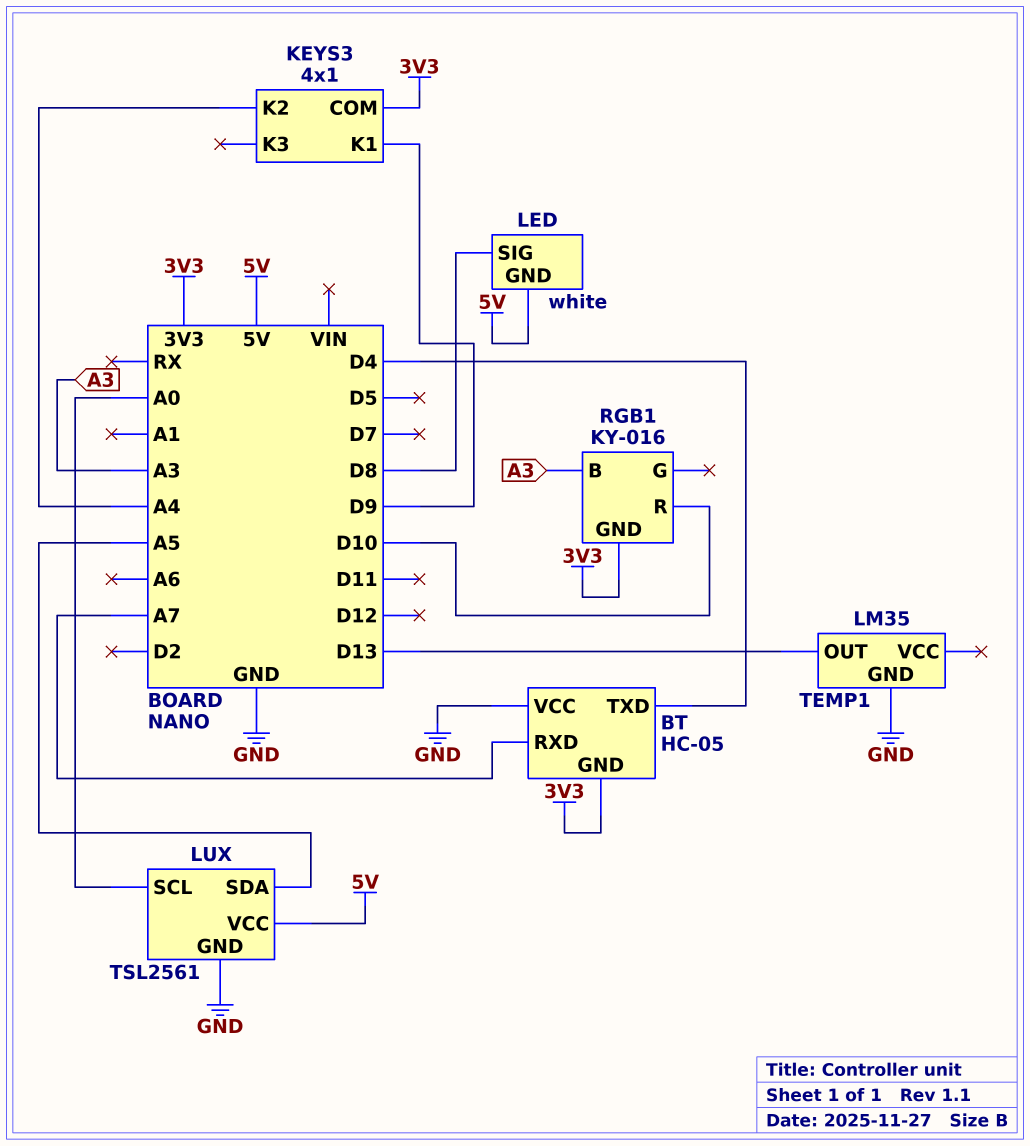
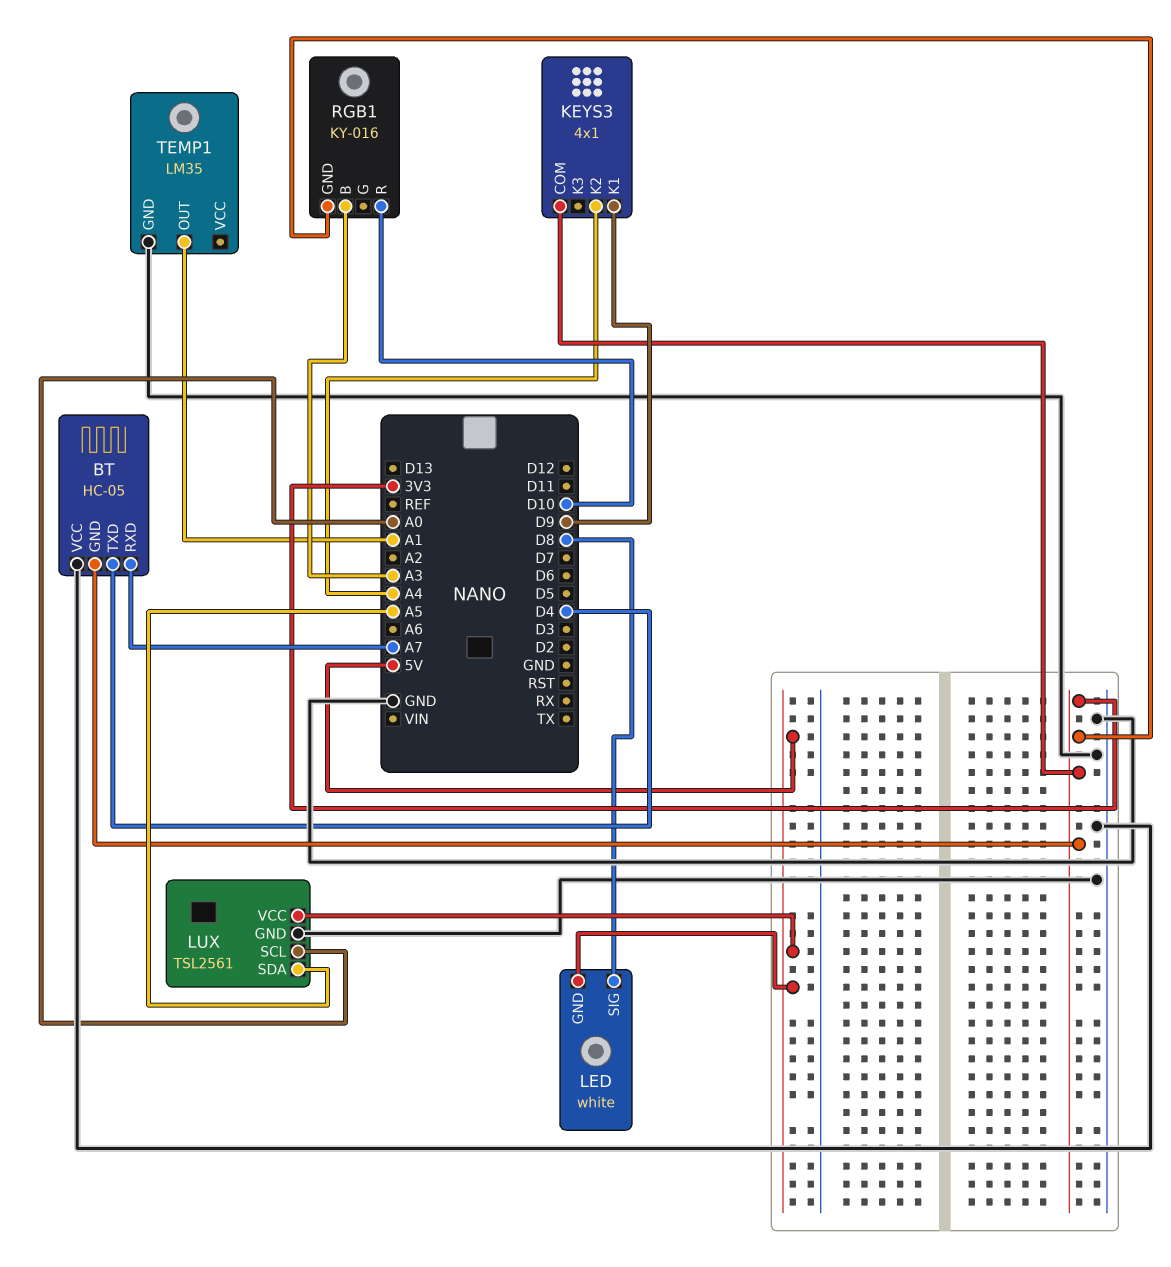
TEMP1 pin OUT: D13 -> A1

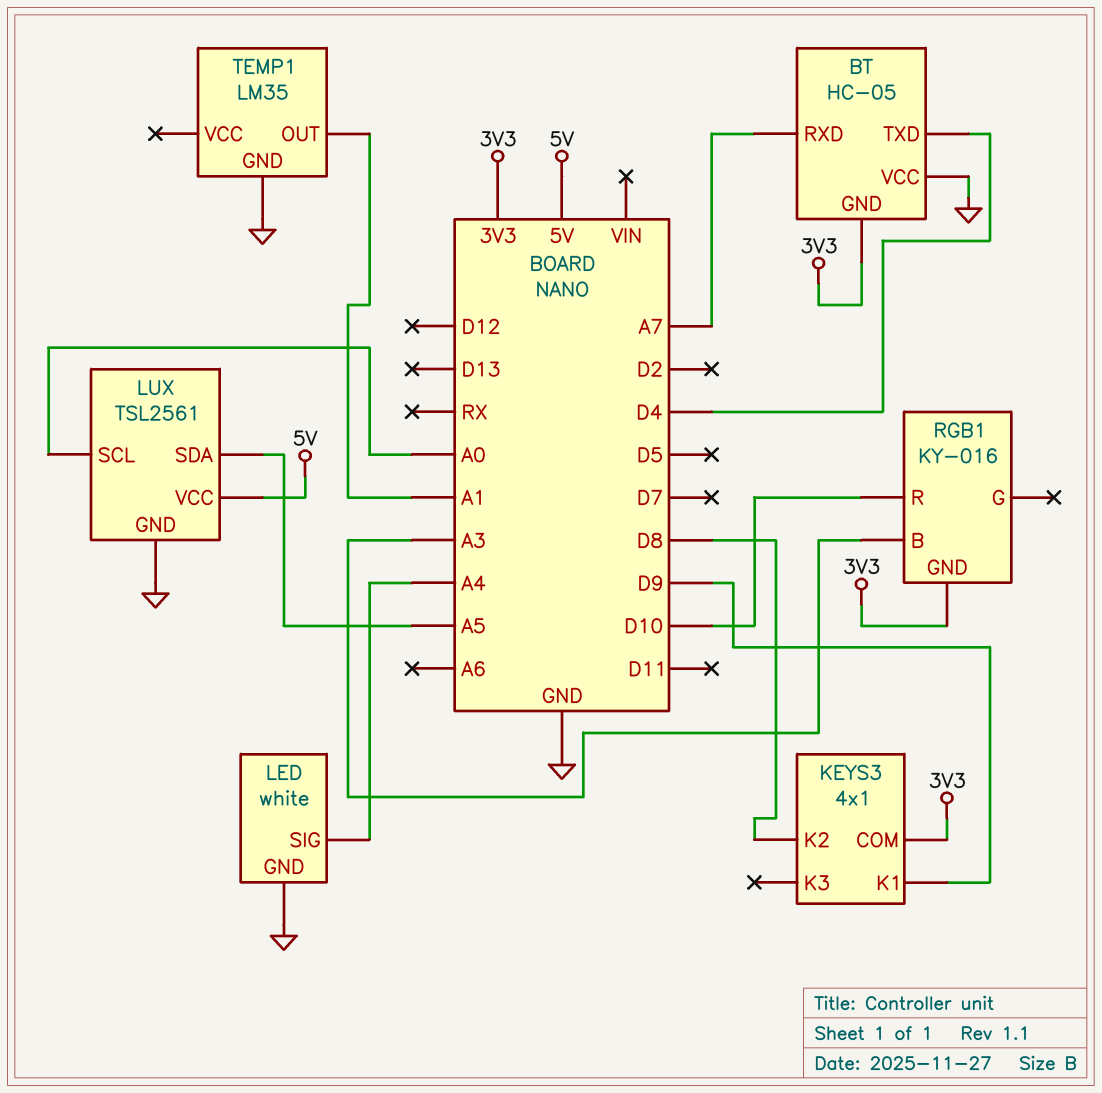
KEYS3 pin K2: A4 -> D8
LED pin GND: 5V -> GND
LED pin SIG: D8 -> A4

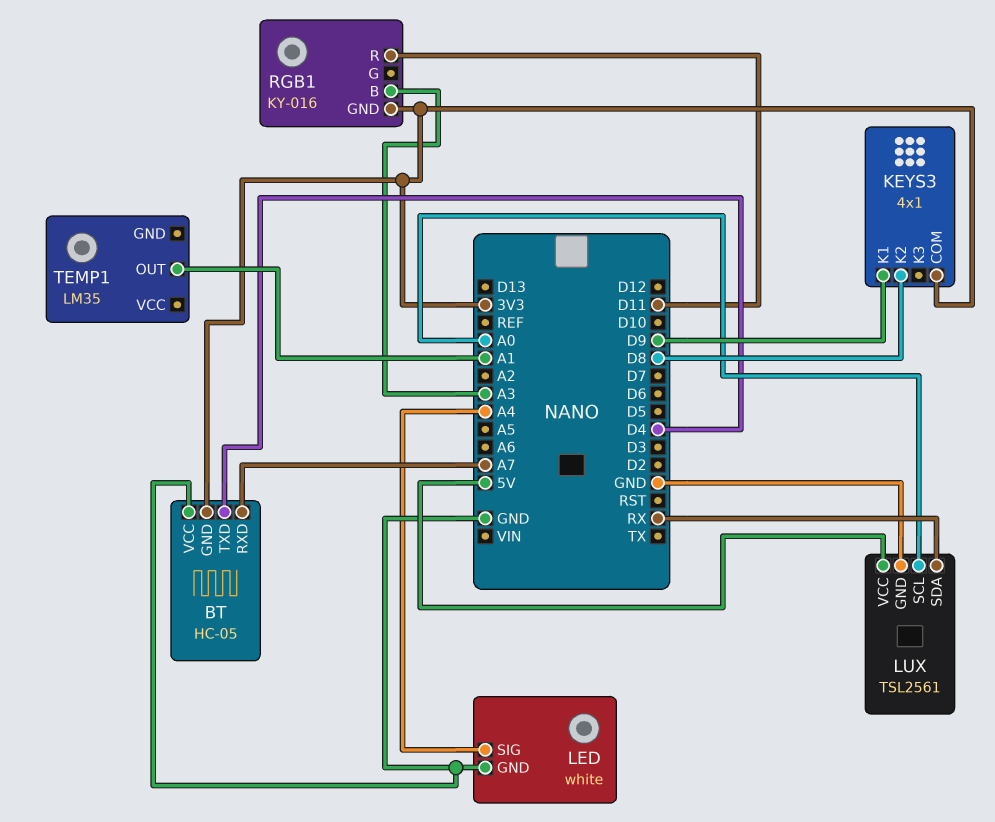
LUX pin SDA: A5 -> RX
RGB1 pin R: D10 -> D11
TEMP1 pin GND: GND -> none

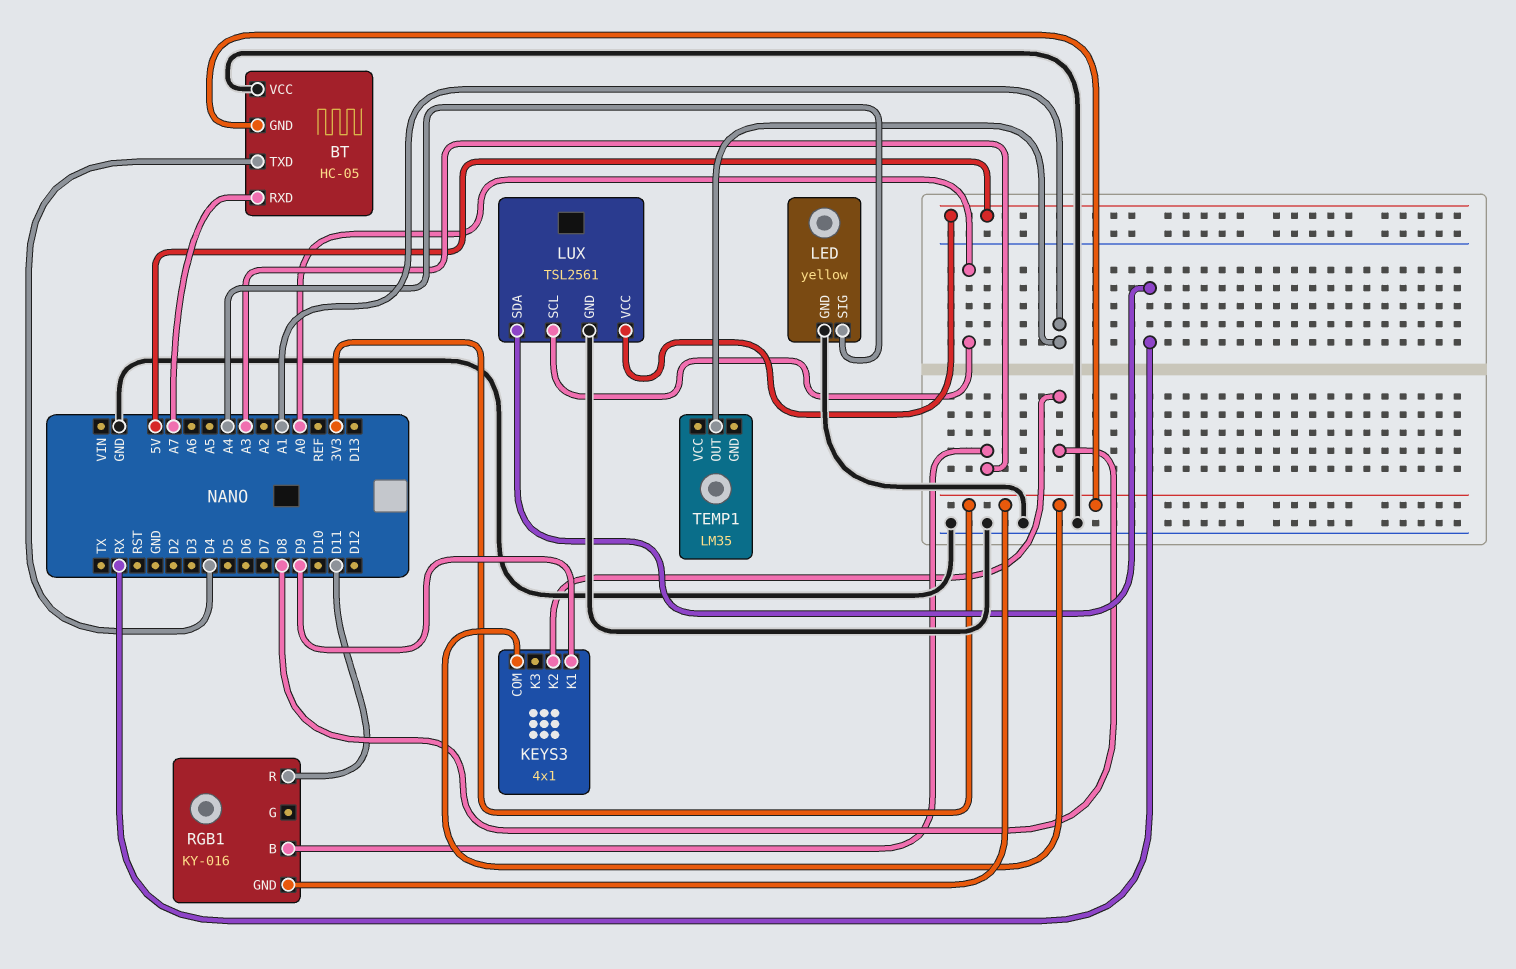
LED: white -> yellow

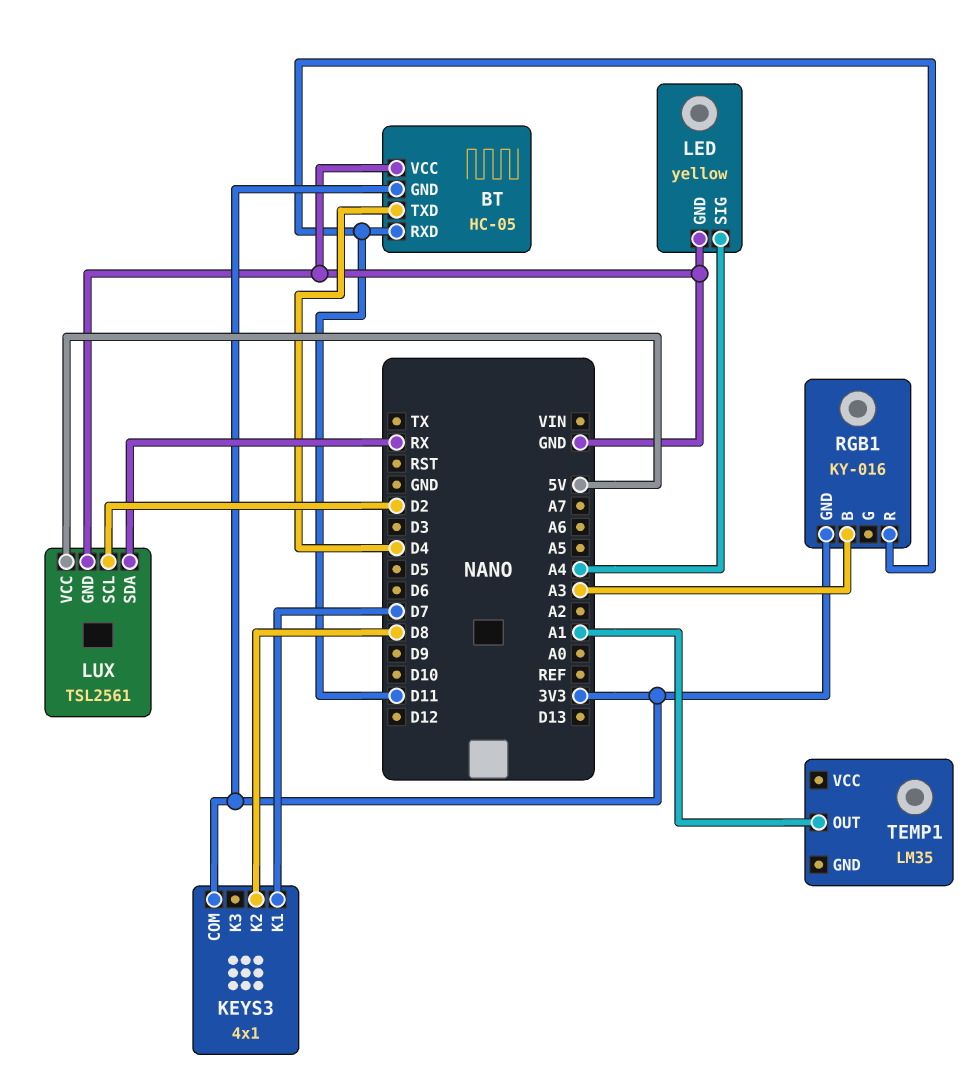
BT pin RXD: A7 -> D11
KEYS3 pin K1: D9 -> D7
LUX pin SCL: A0 -> D2

